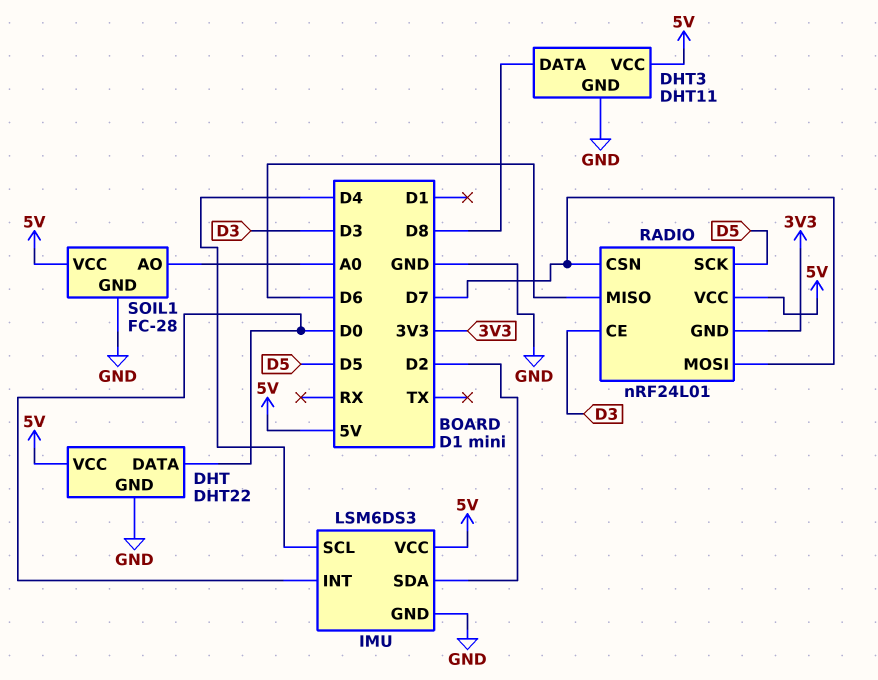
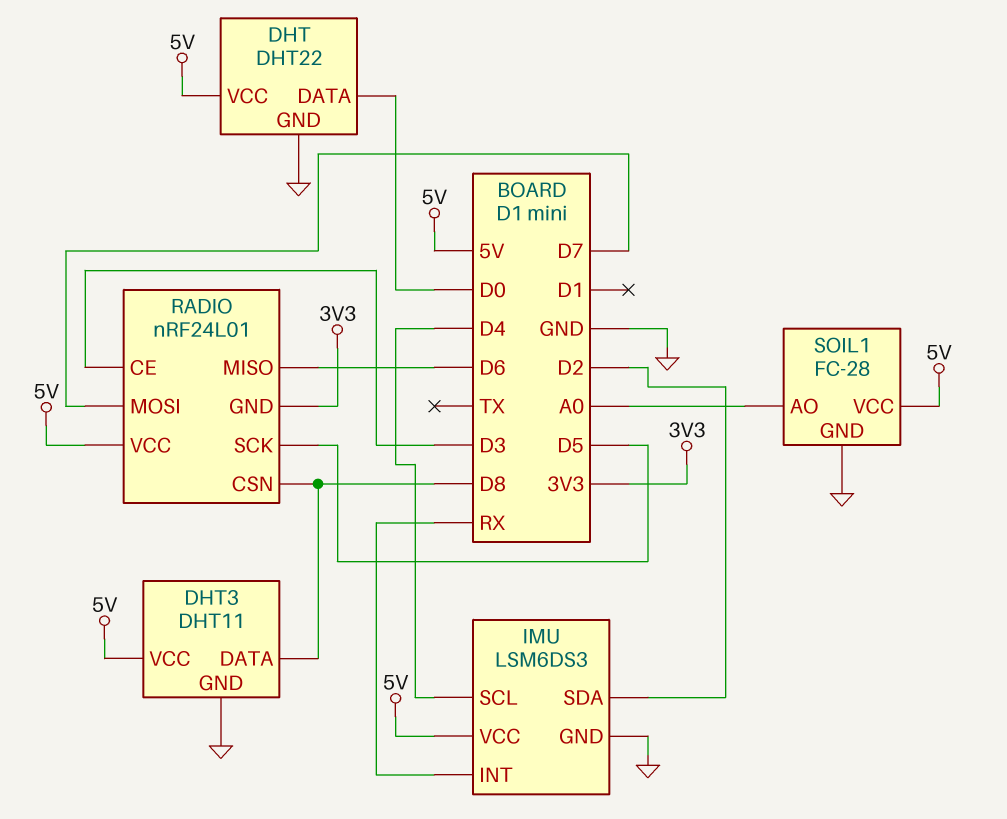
IMU pin INT: D0 -> RX
RADIO pin CSN: D7 -> D8

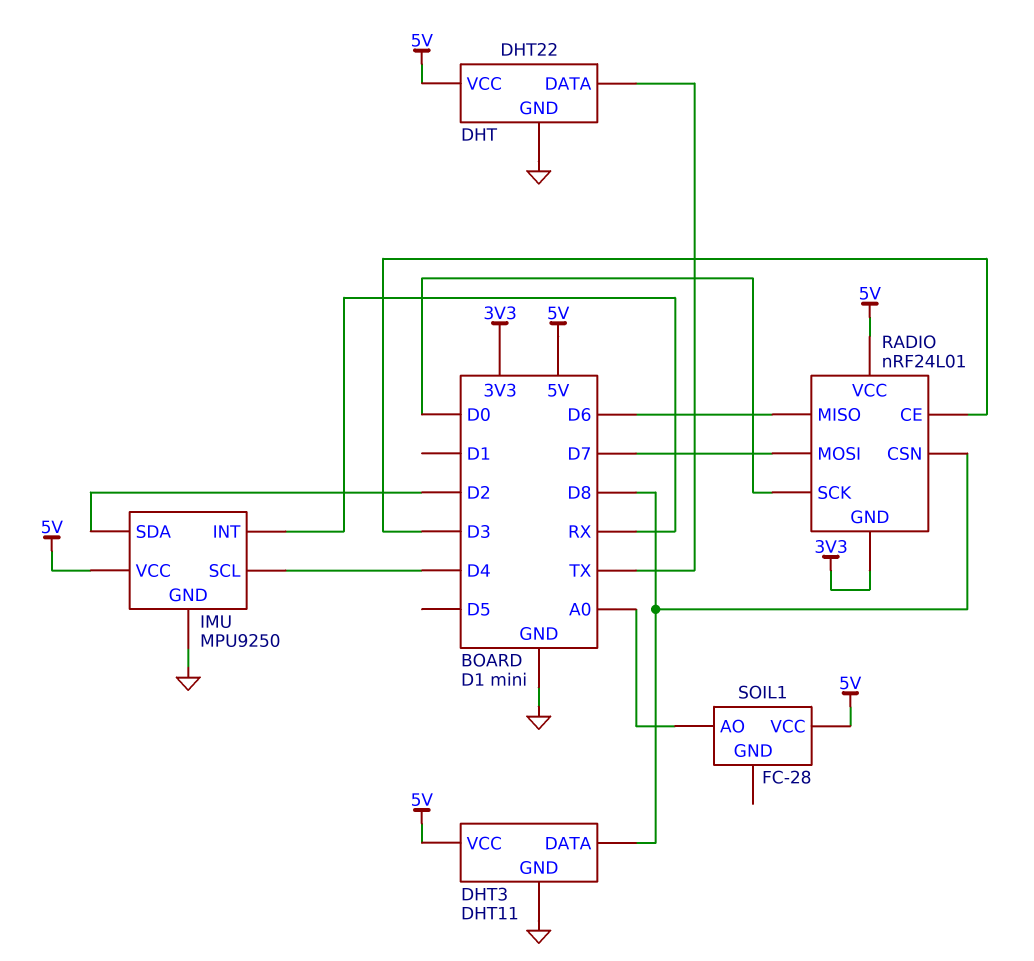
DHT pin DATA: D0 -> TX
IMU: LSM6DS3 -> MPU9250
RADIO pin SCK: D5 -> D0
SOIL1 pin GND: GND -> none

